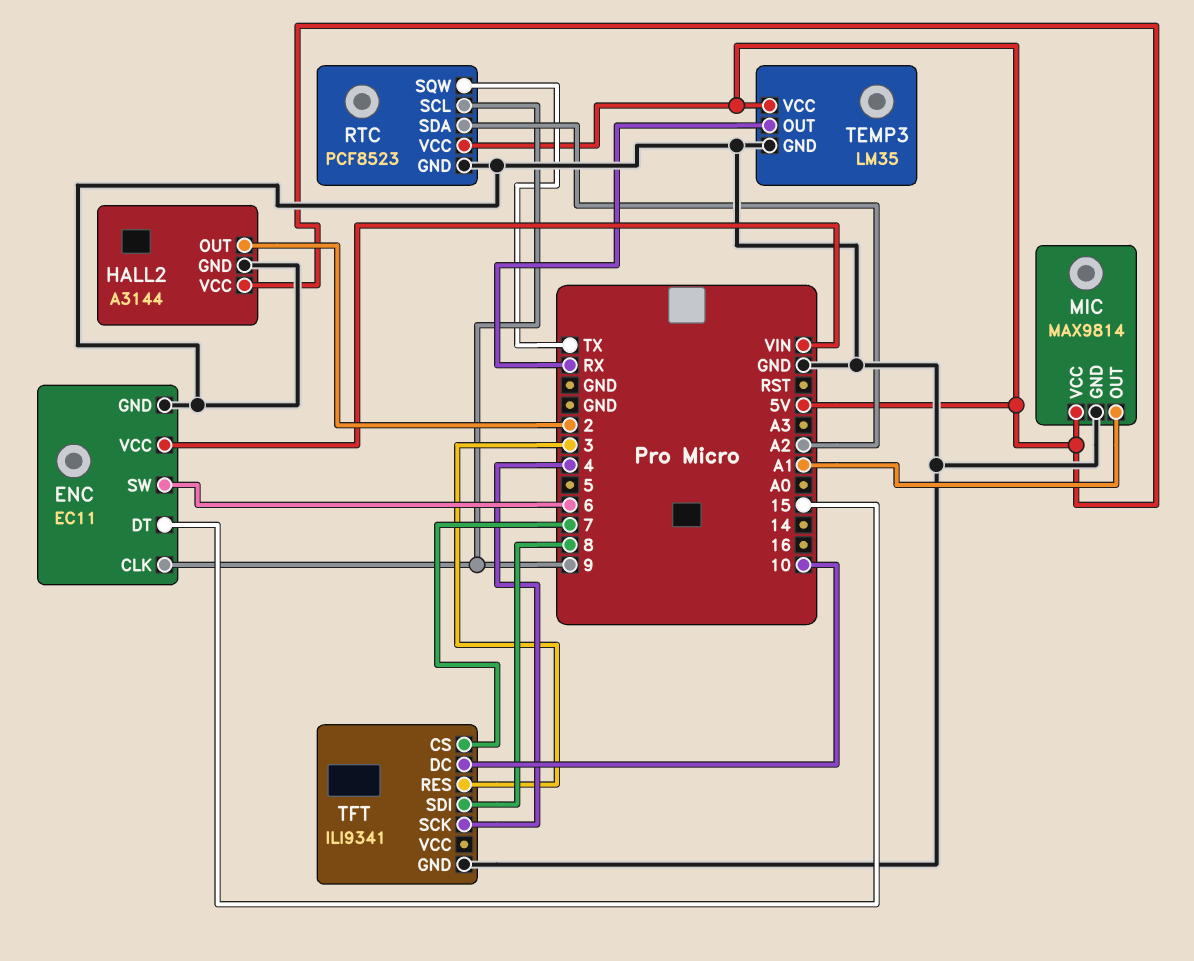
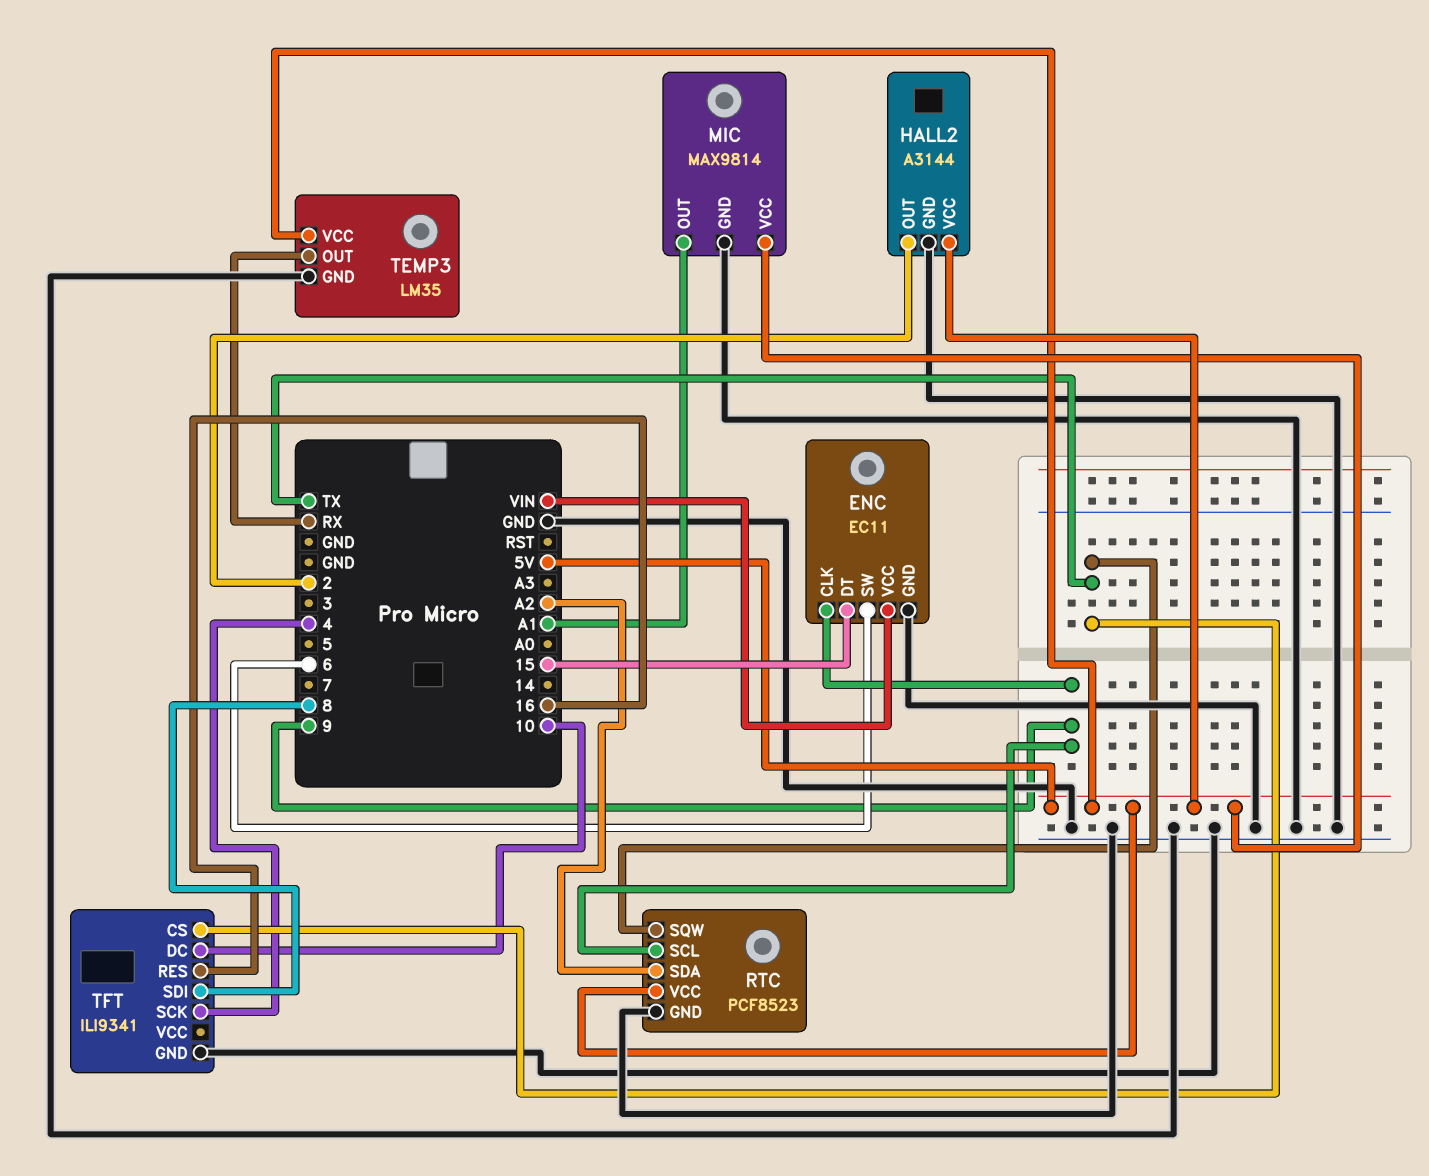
TFT pin CS: 7 -> TX
TFT pin RES: 3 -> 16

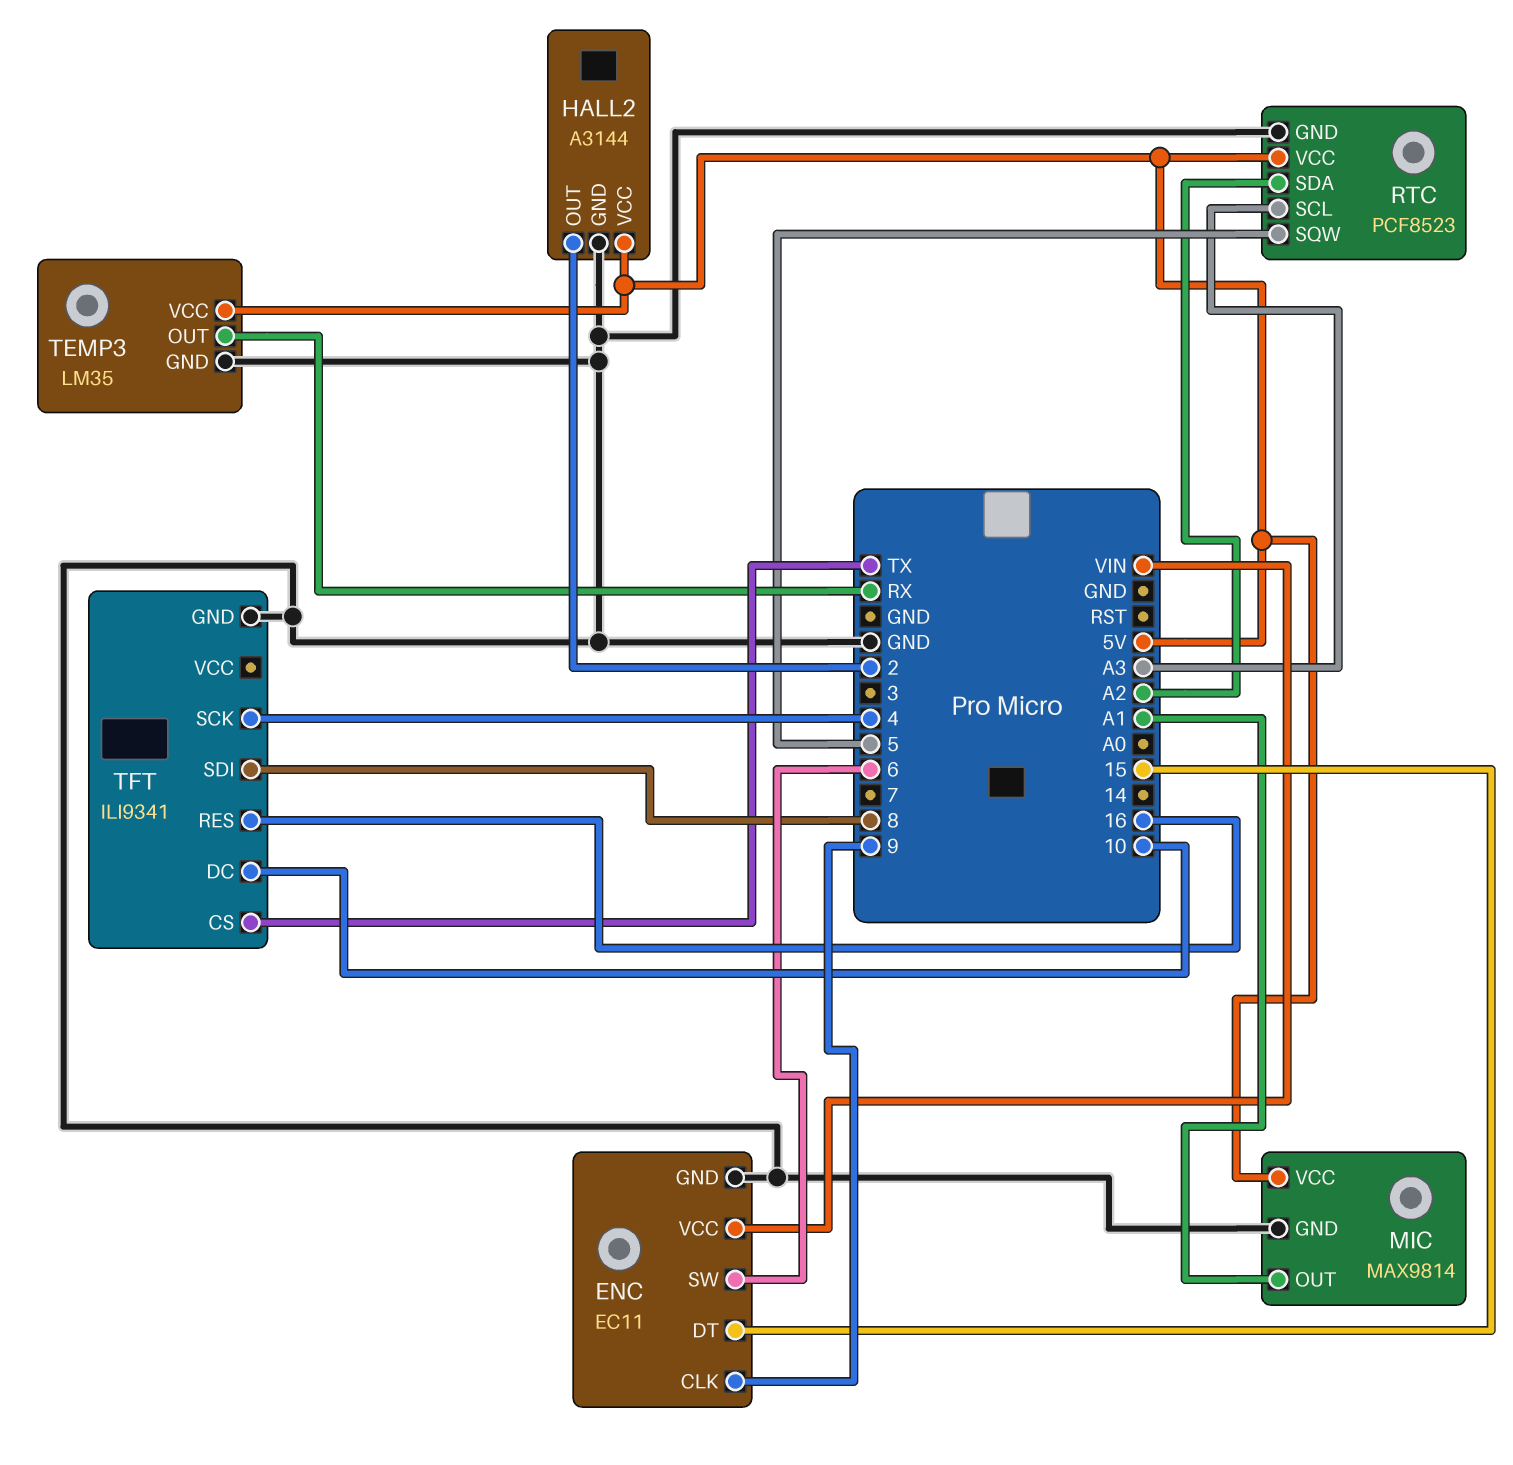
RTC pin SCL: 9 -> A3
RTC pin SQW: TX -> 5

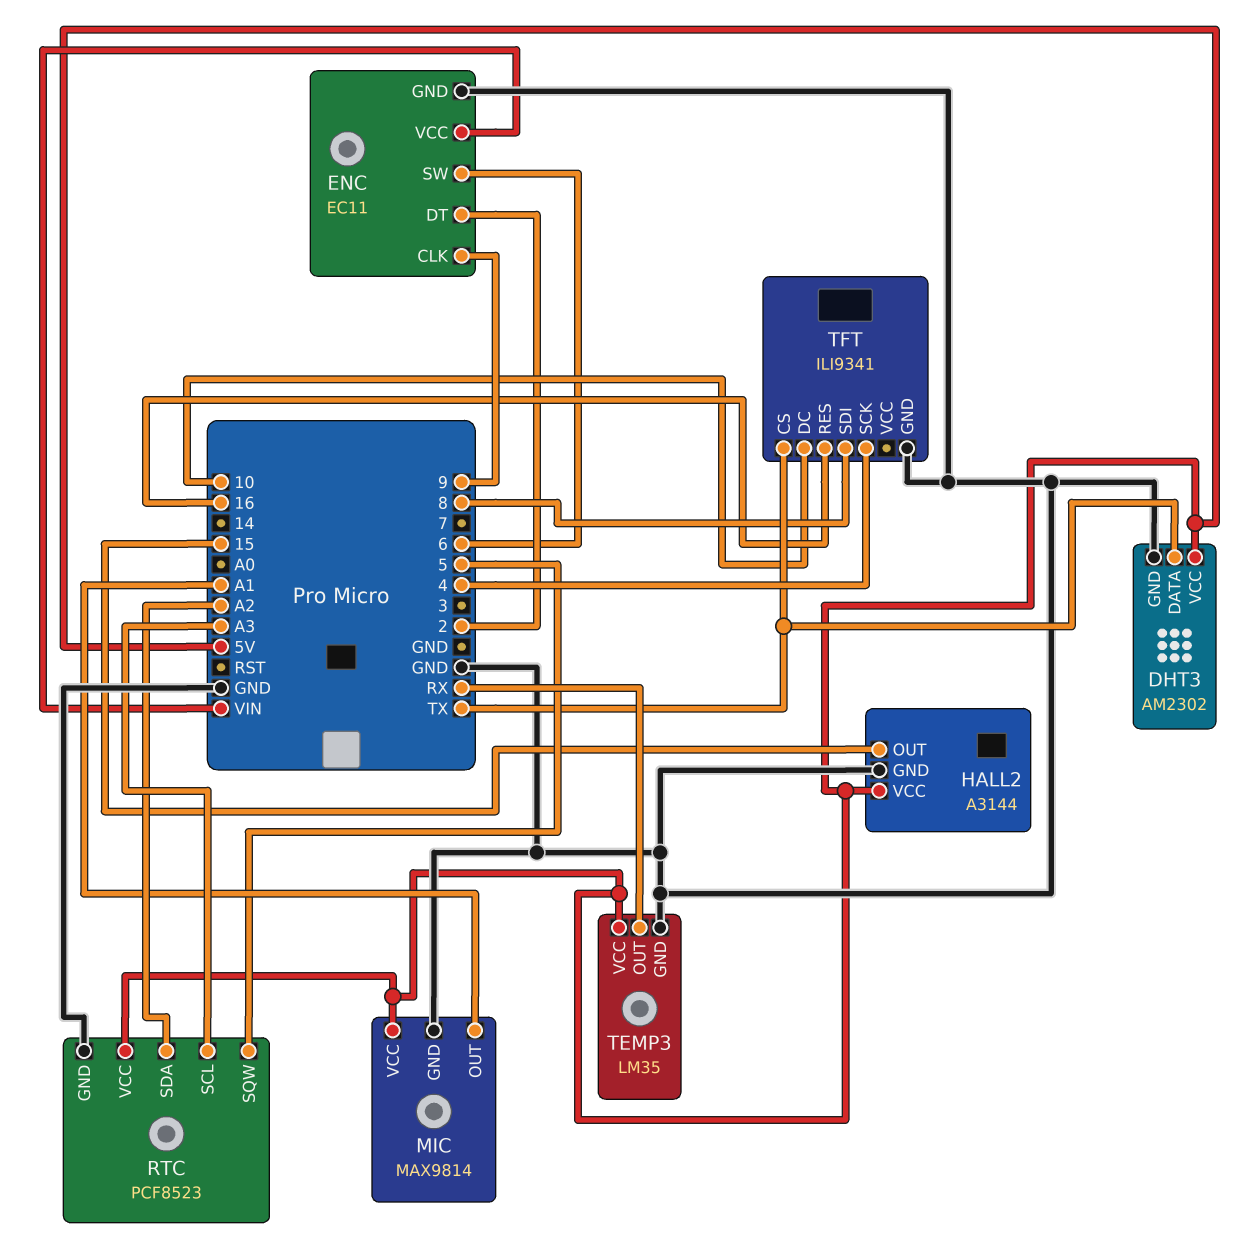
DHT3: none -> AM2302
DHT3 pin DATA: none -> TX
DHT3 pin GND: none -> GND
DHT3 pin VCC: none -> 5V
ENC pin DT: 15 -> 2
HALL2 pin OUT: 2 -> 15

